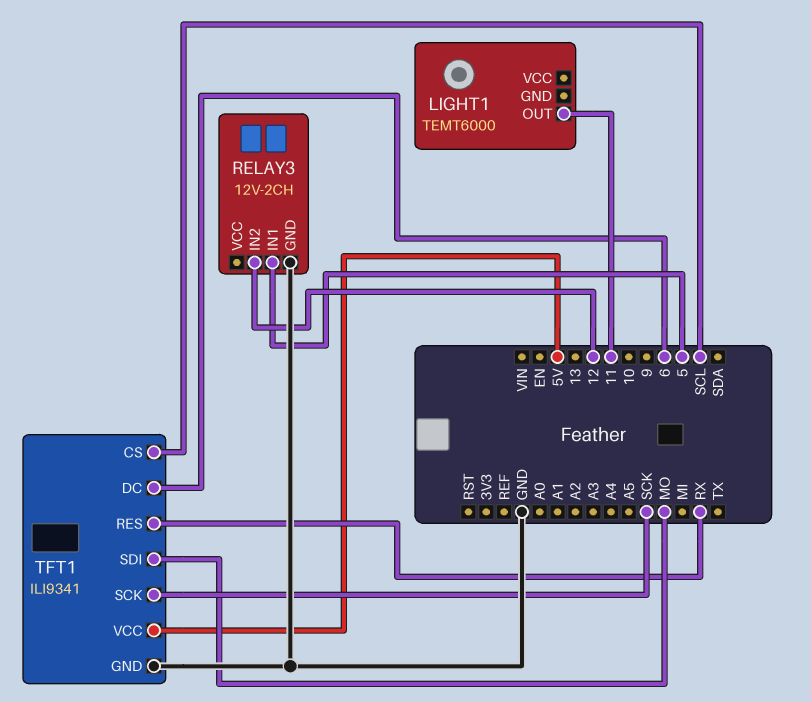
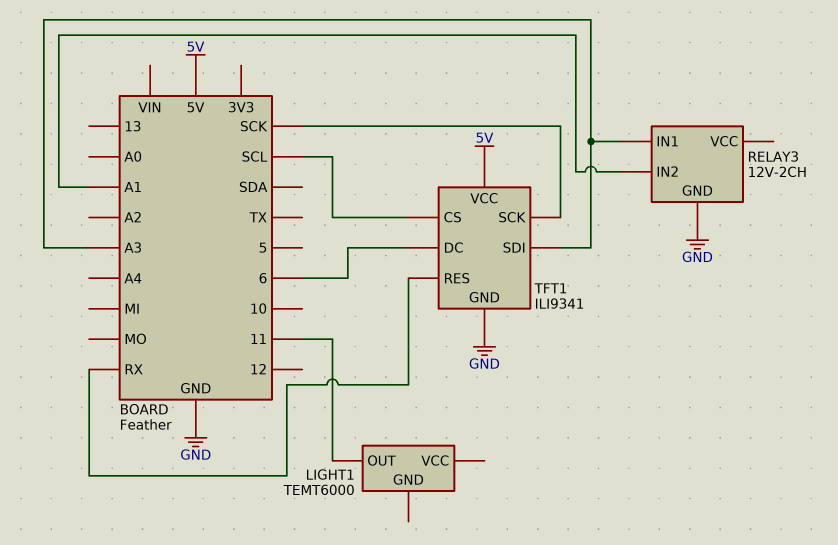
RELAY3 pin IN1: 5 -> A3
RELAY3 pin IN2: 12 -> A1
TFT1 pin SDI: MO -> A3

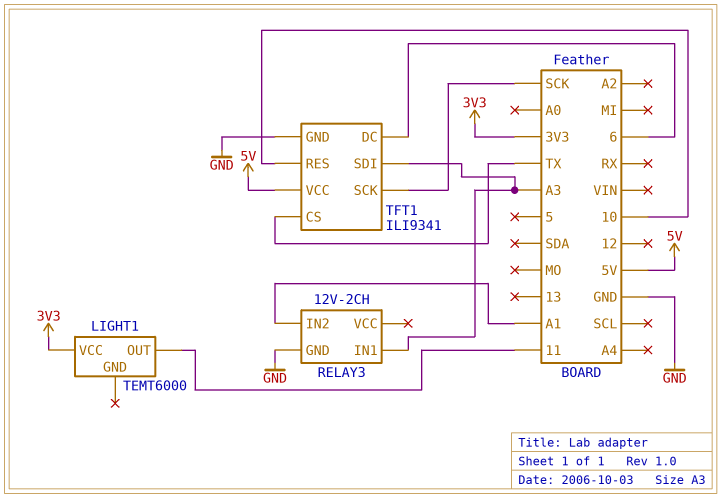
LIGHT1 pin VCC: none -> 3V3
TFT1 pin CS: SCL -> TX
TFT1 pin RES: RX -> 10

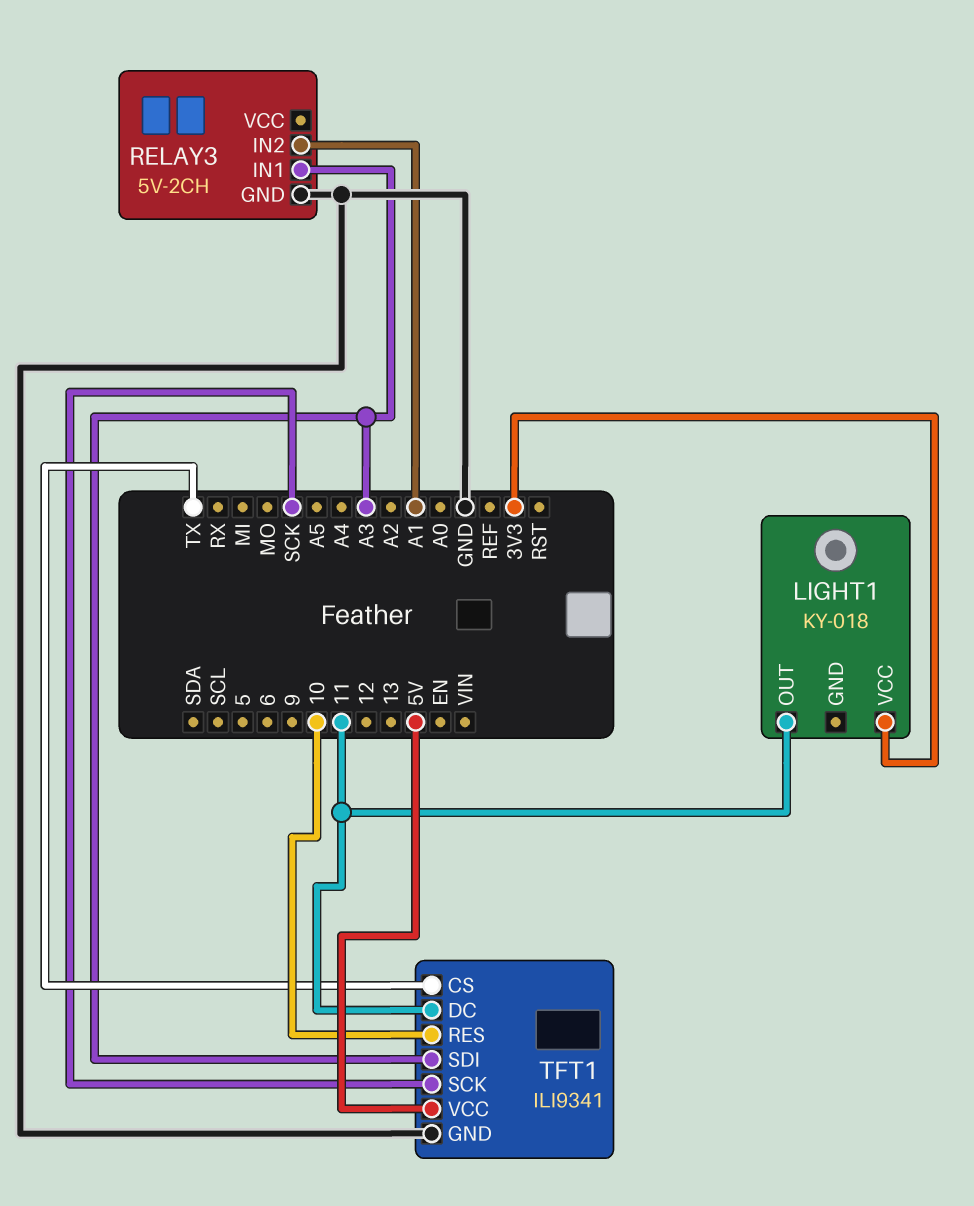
LIGHT1: TEMT6000 -> KY-018
RELAY3: 12V-2CH -> 5V-2CH
TFT1 pin DC: 6 -> 11

